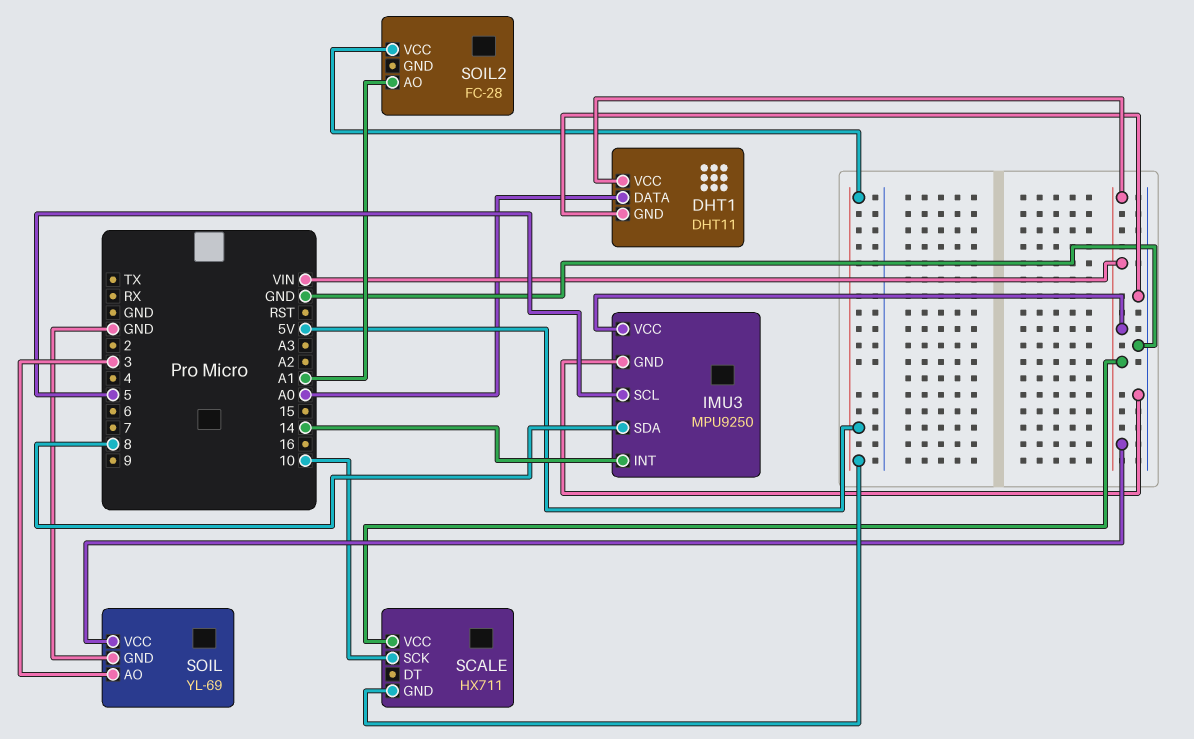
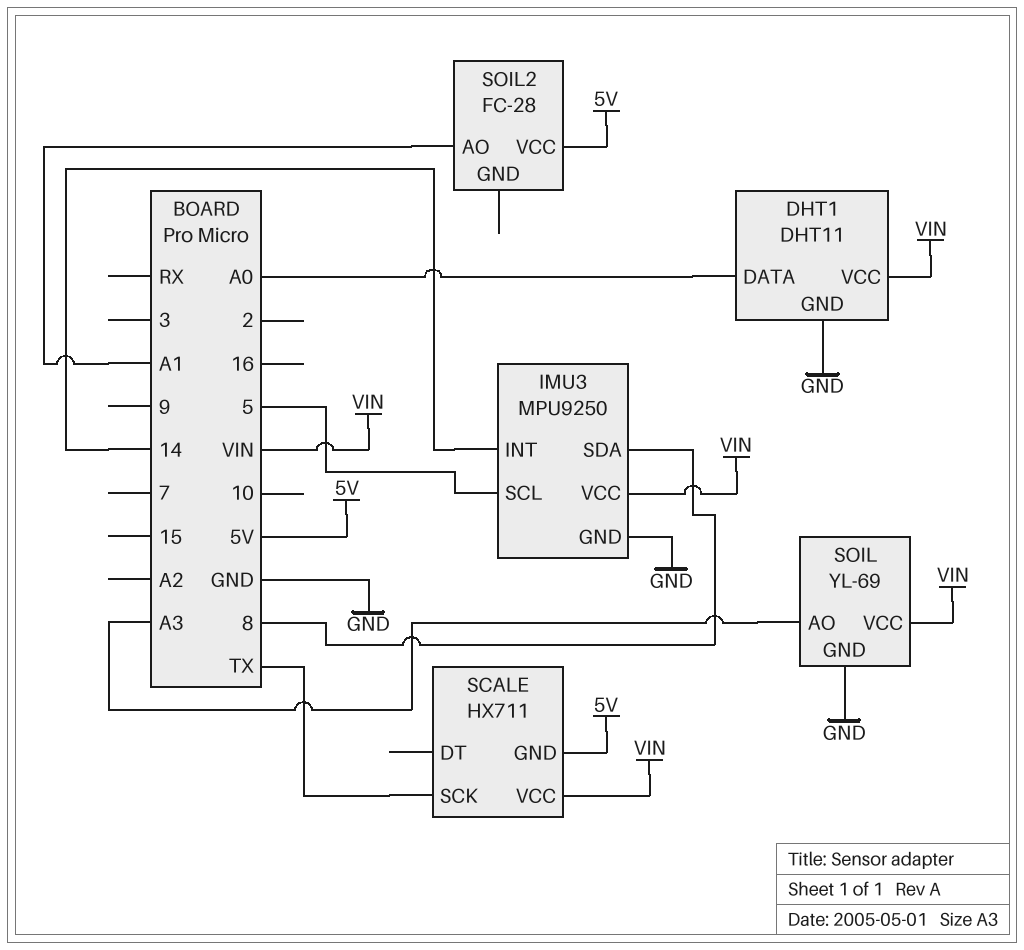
SCALE pin SCK: 10 -> TX
SOIL pin AO: 3 -> A3

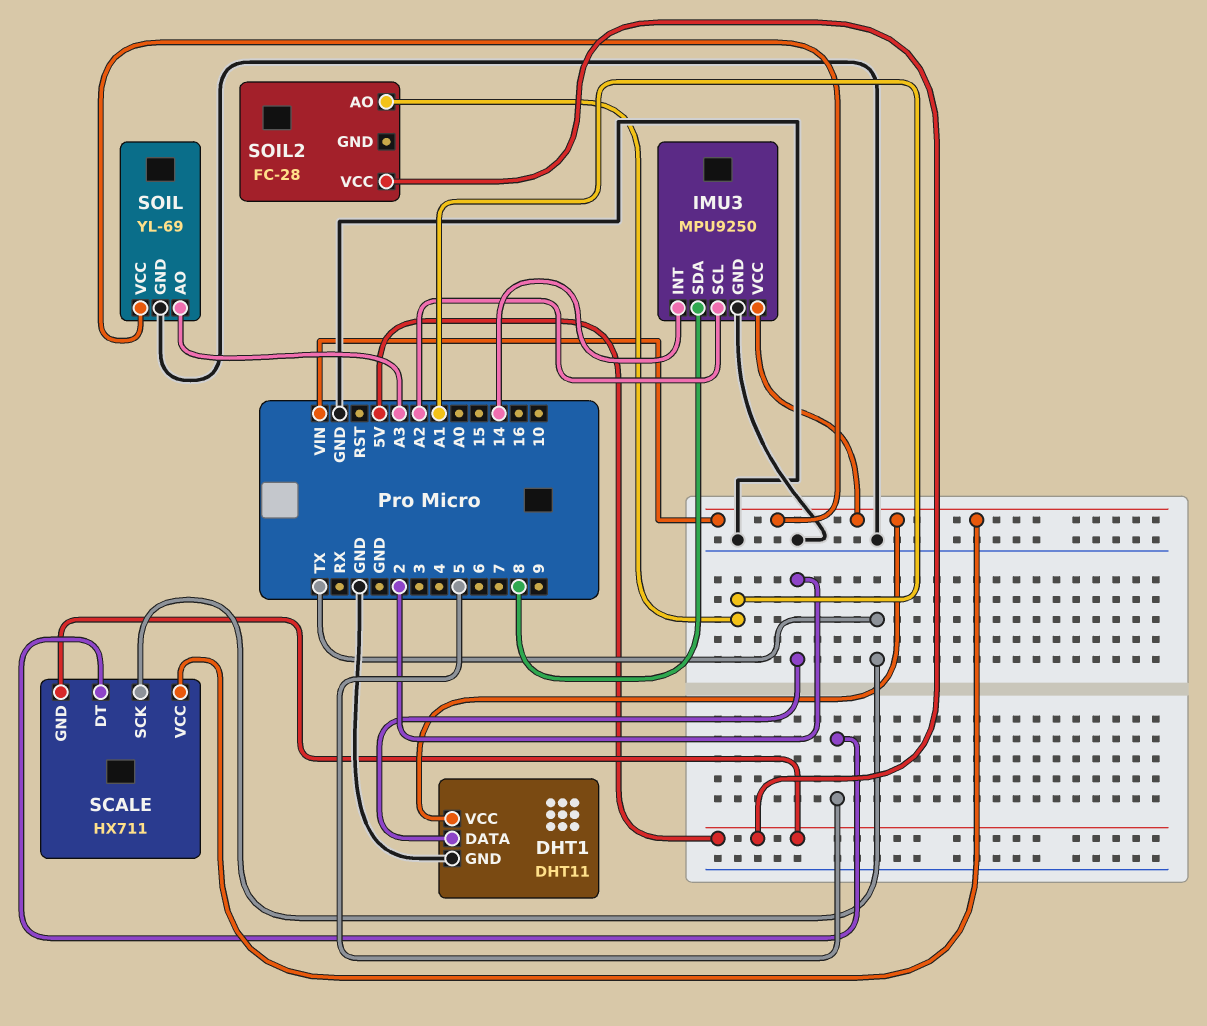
DHT1 pin DATA: A0 -> 2
IMU3 pin SCL: 5 -> A2
SCALE pin DT: none -> 5

